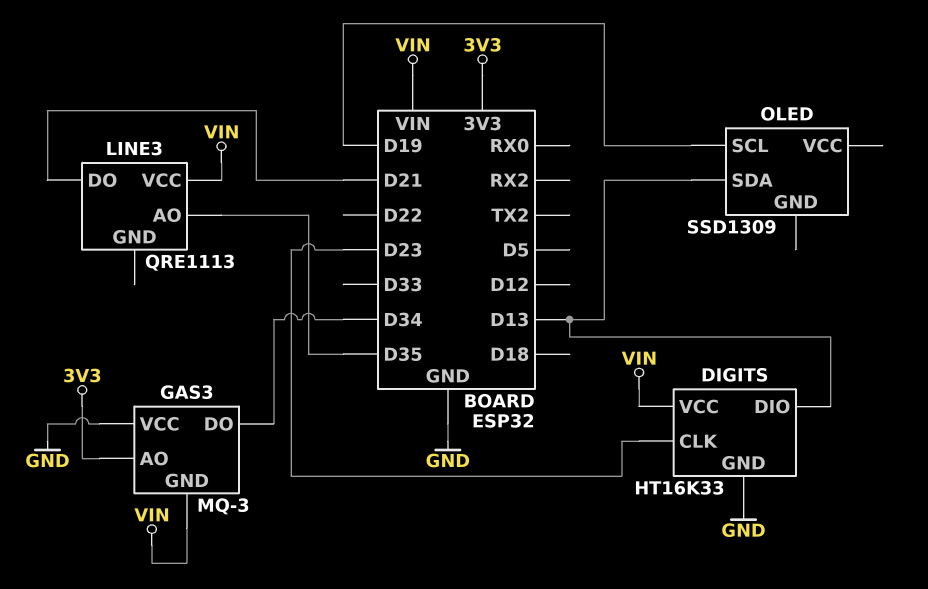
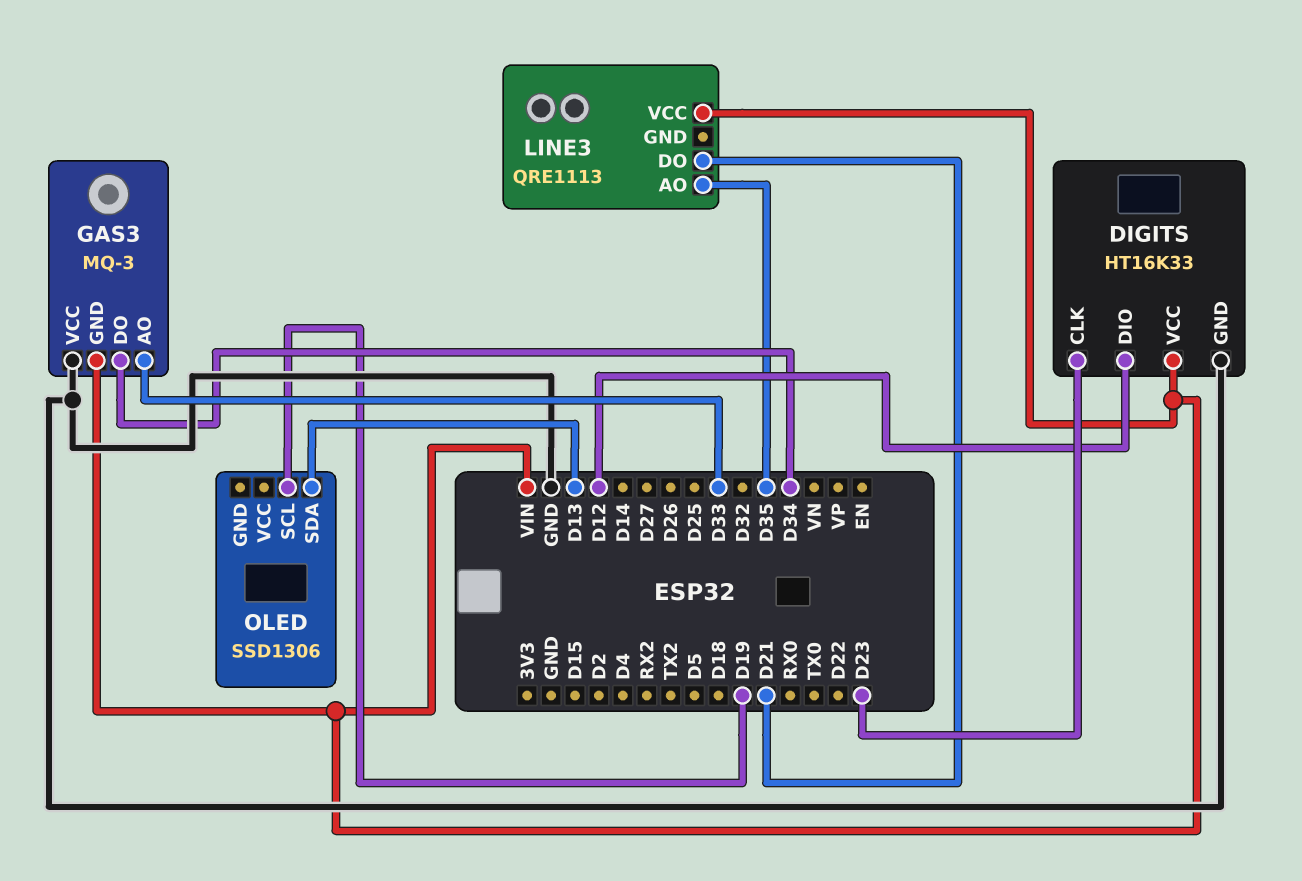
DIGITS pin DIO: D13 -> D12
GAS3 pin AO: 3V3 -> D33
OLED: SSD1309 -> SSD1306

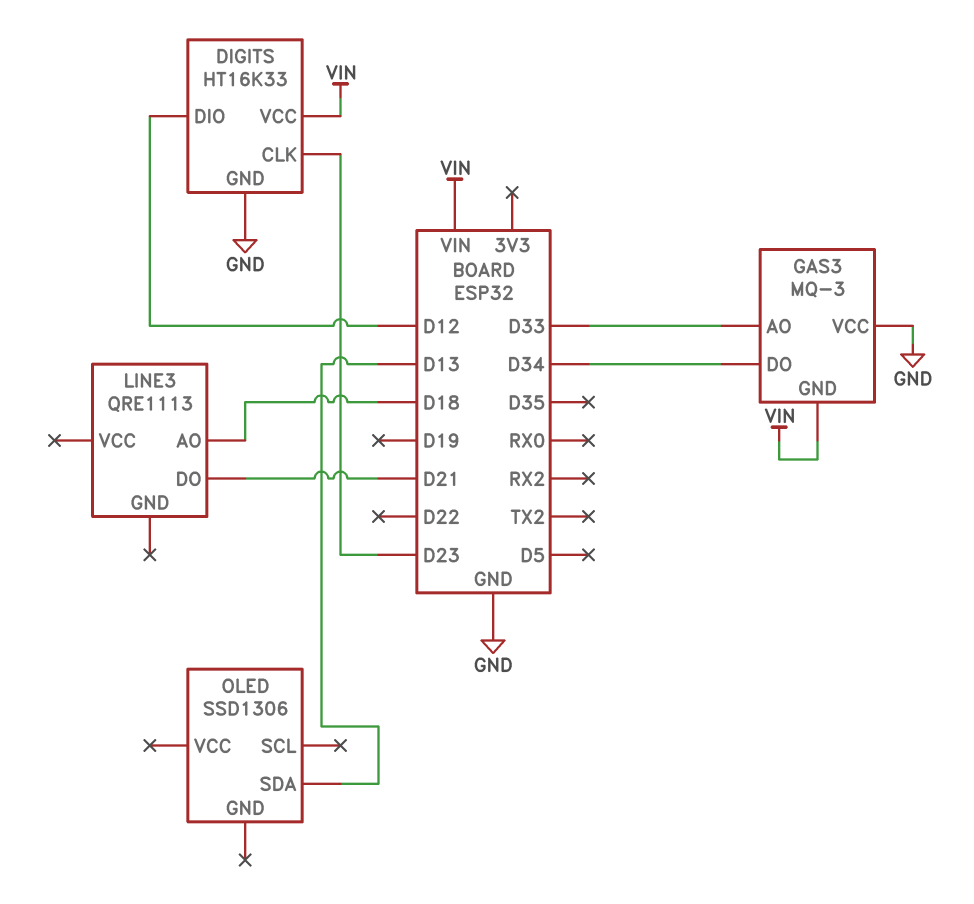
LINE3 pin AO: D35 -> D18
LINE3 pin VCC: VIN -> none
OLED pin SCL: D19 -> none

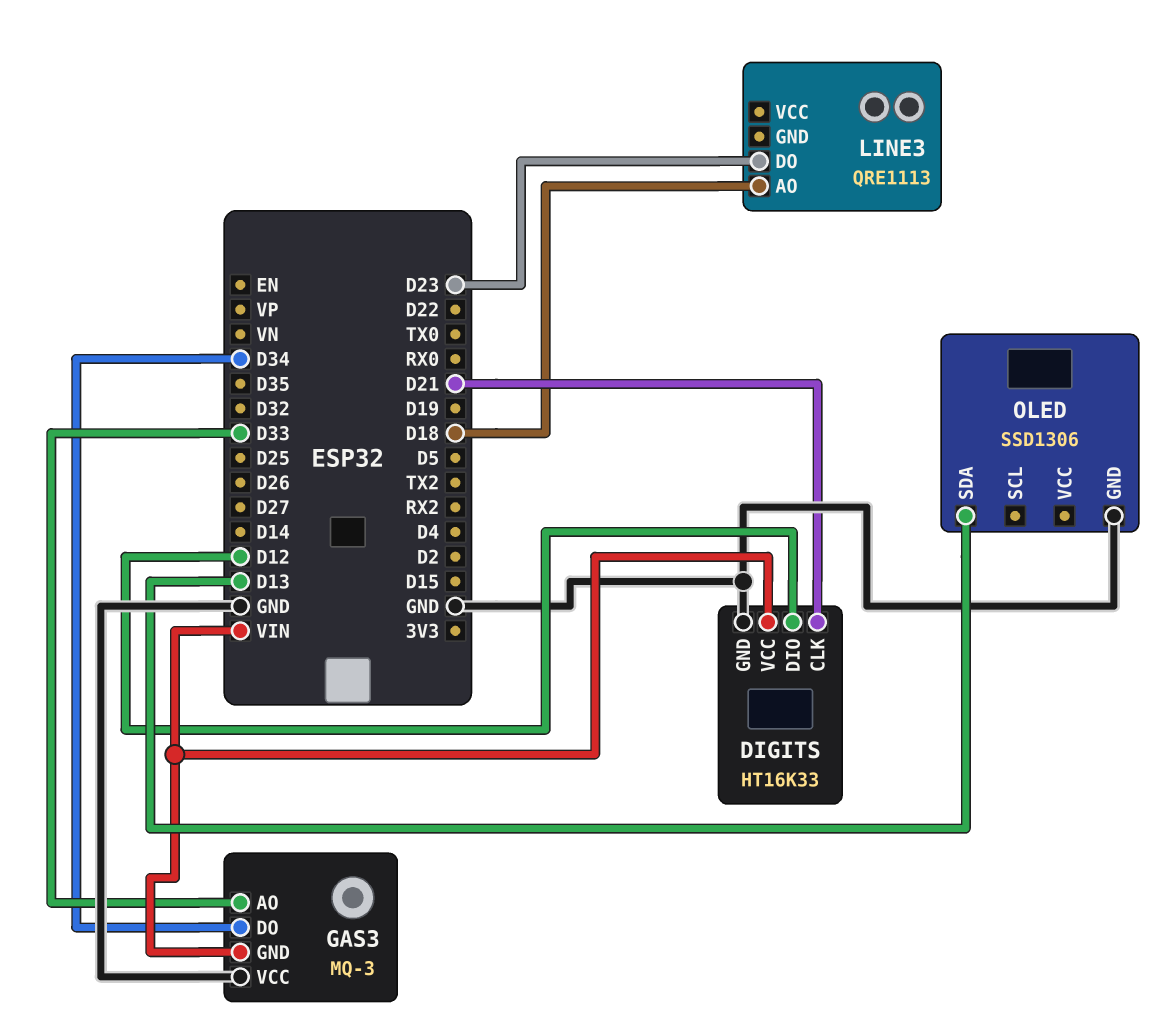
DIGITS pin CLK: D23 -> D21
LINE3 pin DO: D21 -> D23
OLED pin GND: none -> GND

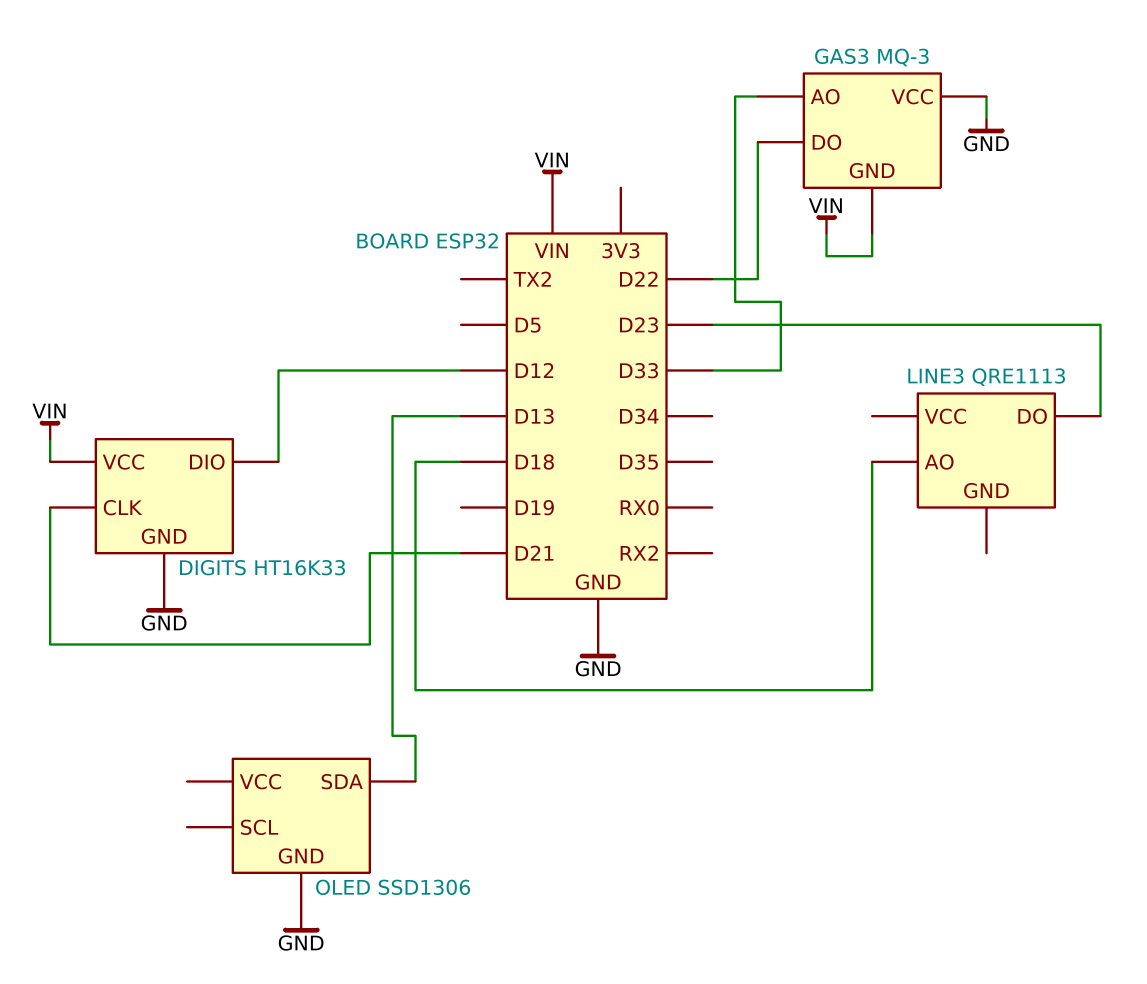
GAS3 pin DO: D34 -> D22

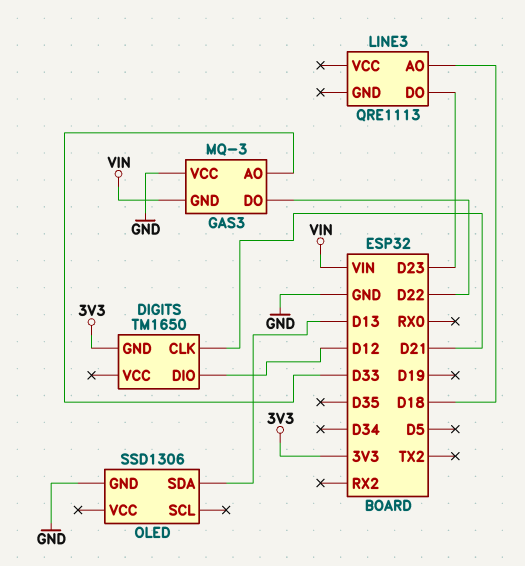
DIGITS: HT16K33 -> TM1650
DIGITS pin GND: GND -> 3V3
DIGITS pin VCC: VIN -> none

